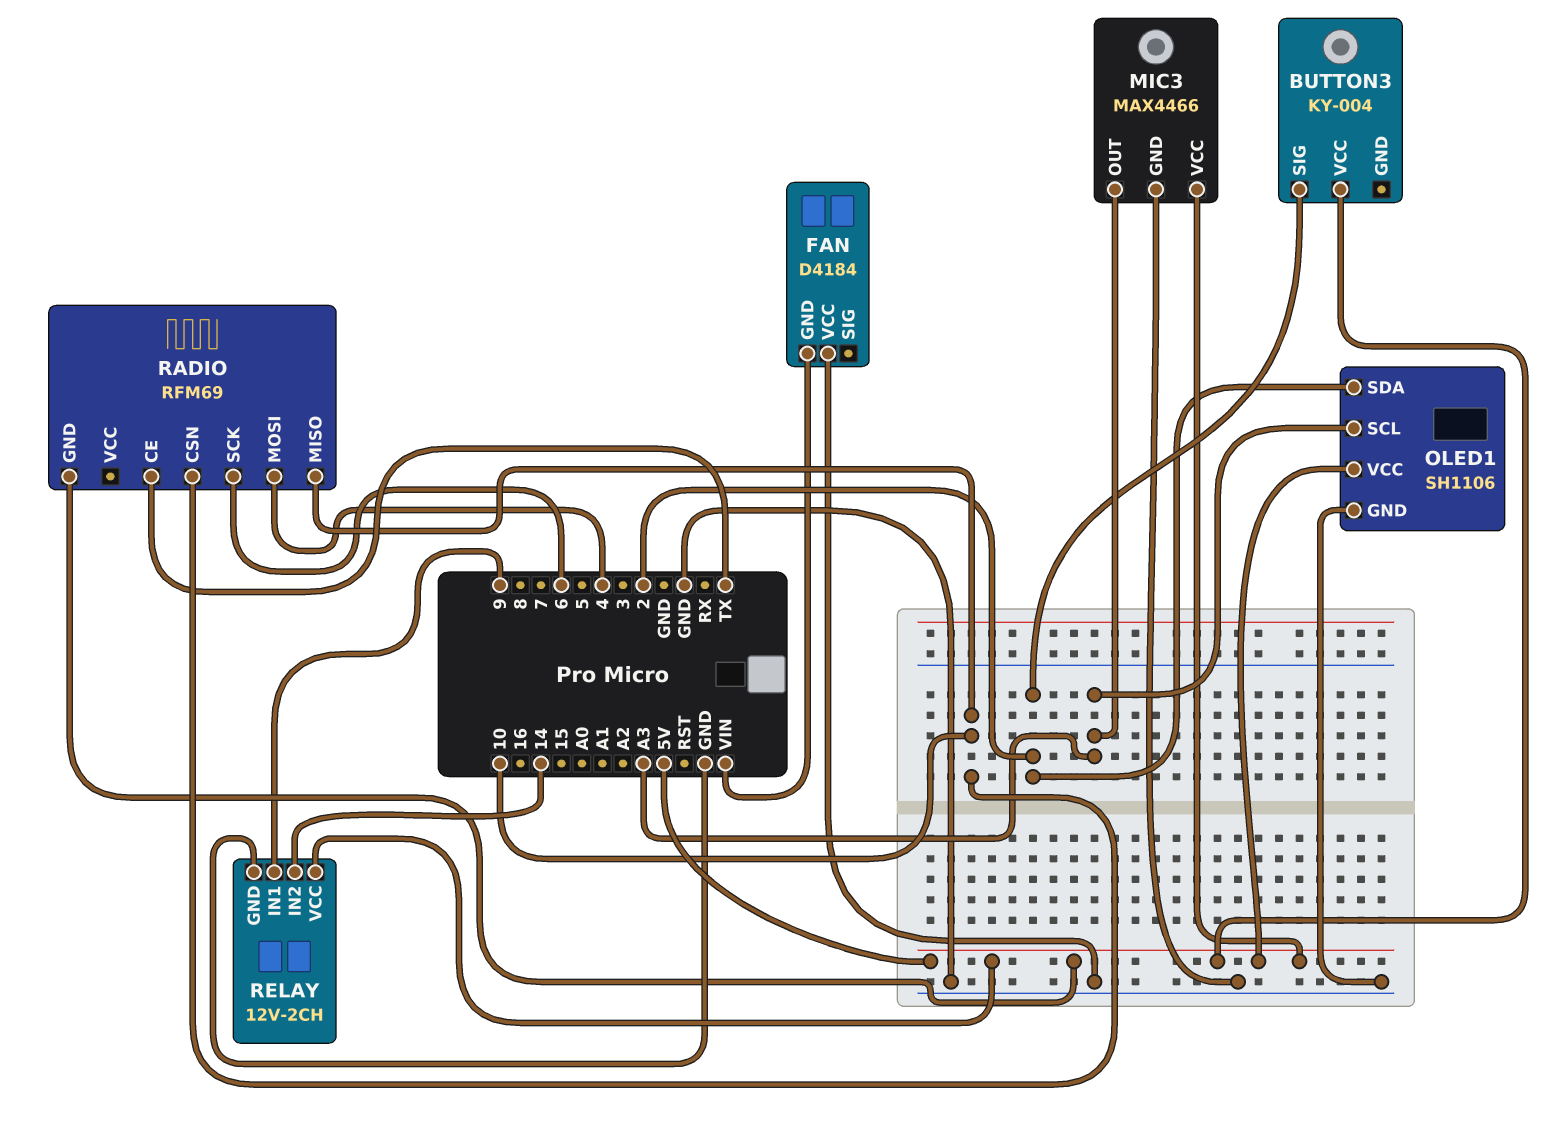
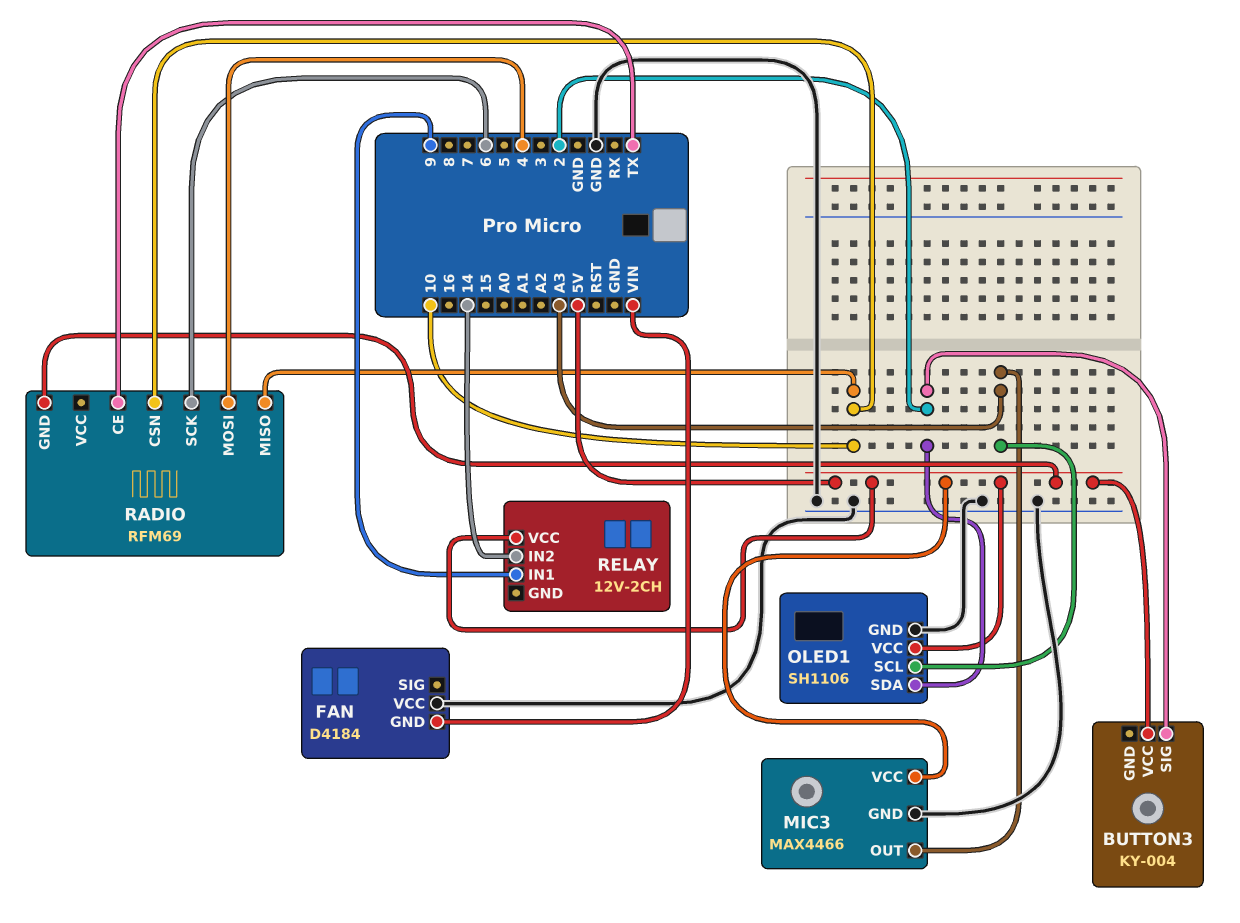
RELAY pin GND: GND -> none

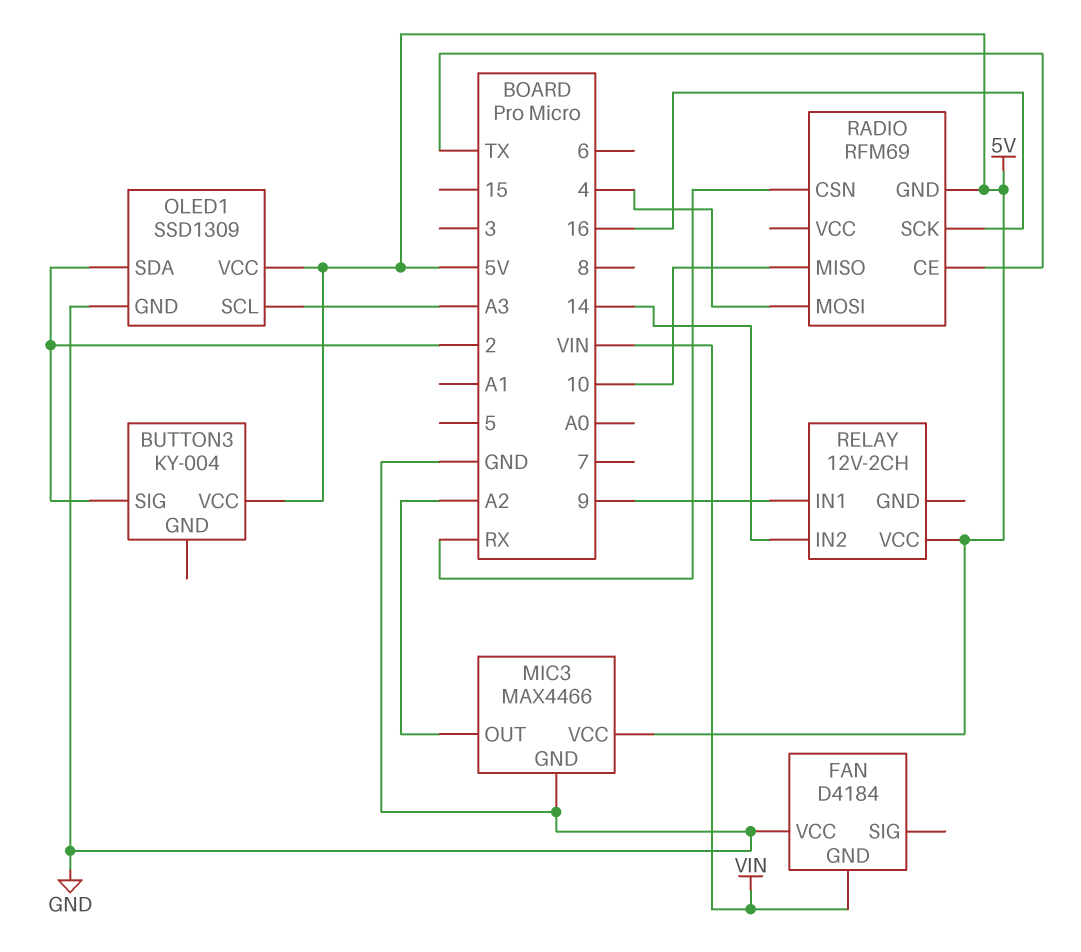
MIC3 pin OUT: A3 -> A2
OLED1: SH1106 -> SSD1309
RADIO pin CSN: 10 -> RX
RADIO pin SCK: 6 -> 16

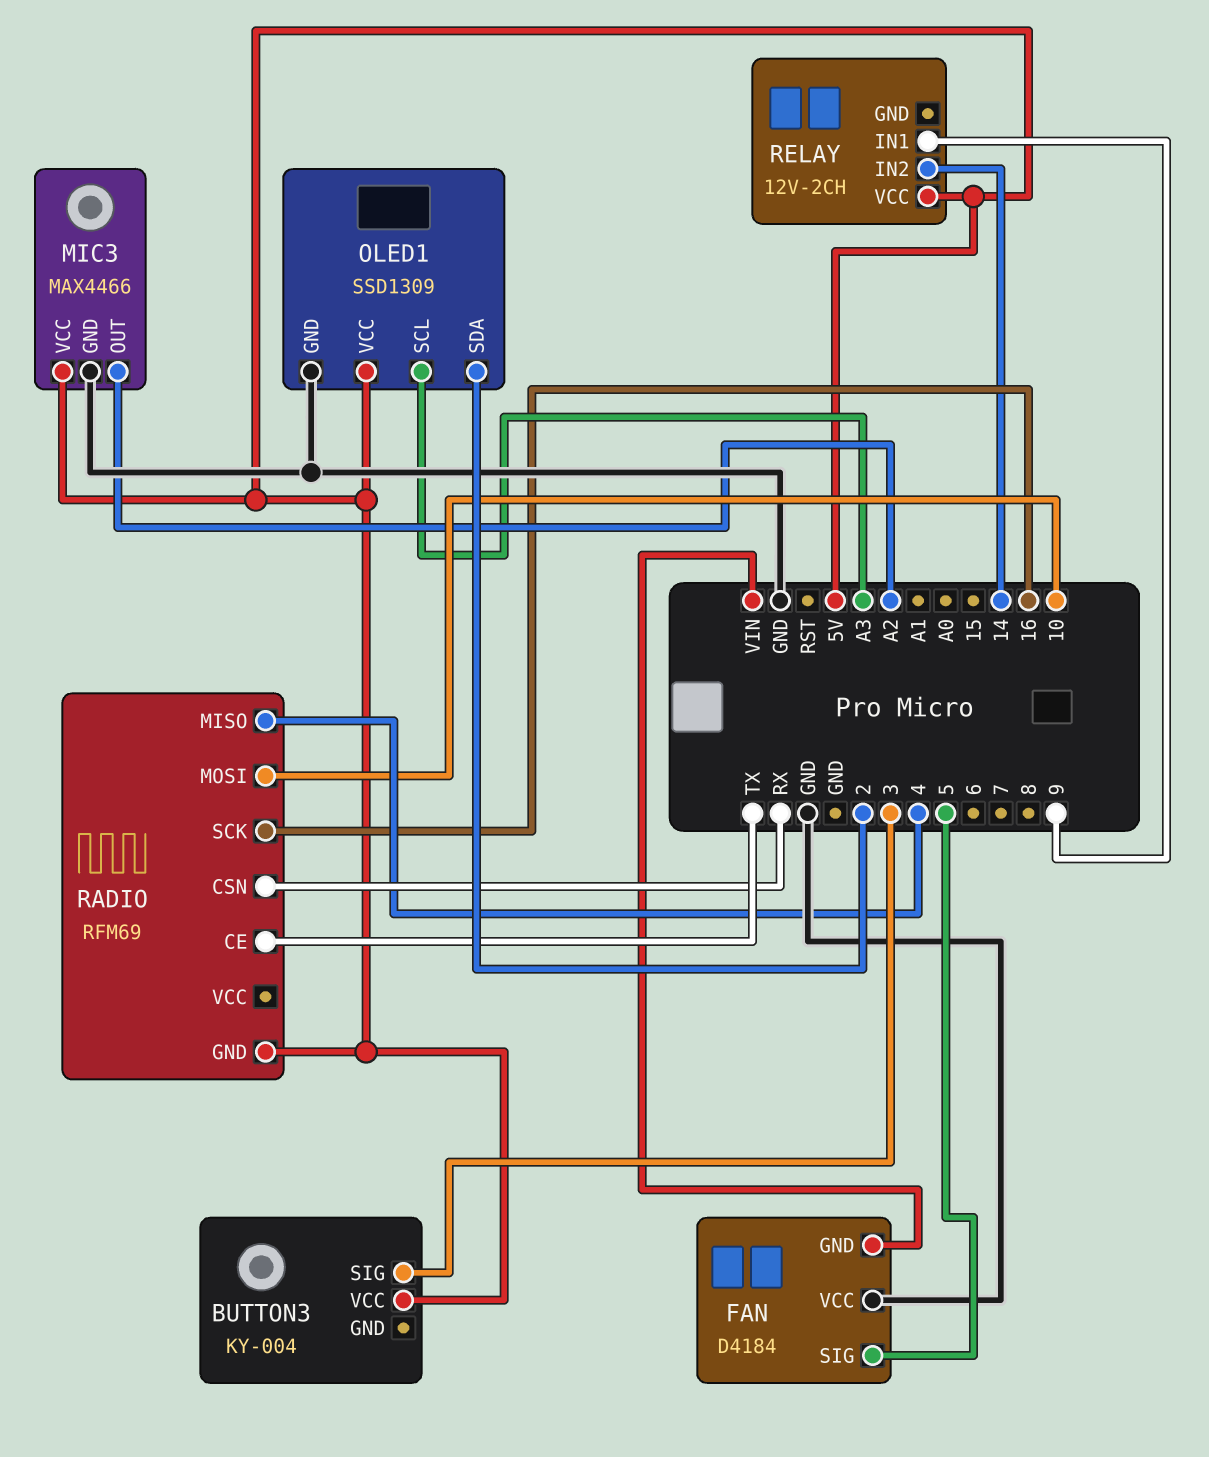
BUTTON3 pin SIG: 2 -> 3
FAN pin SIG: none -> 5
RADIO pin MISO: 10 -> 4
RADIO pin MOSI: 4 -> 10

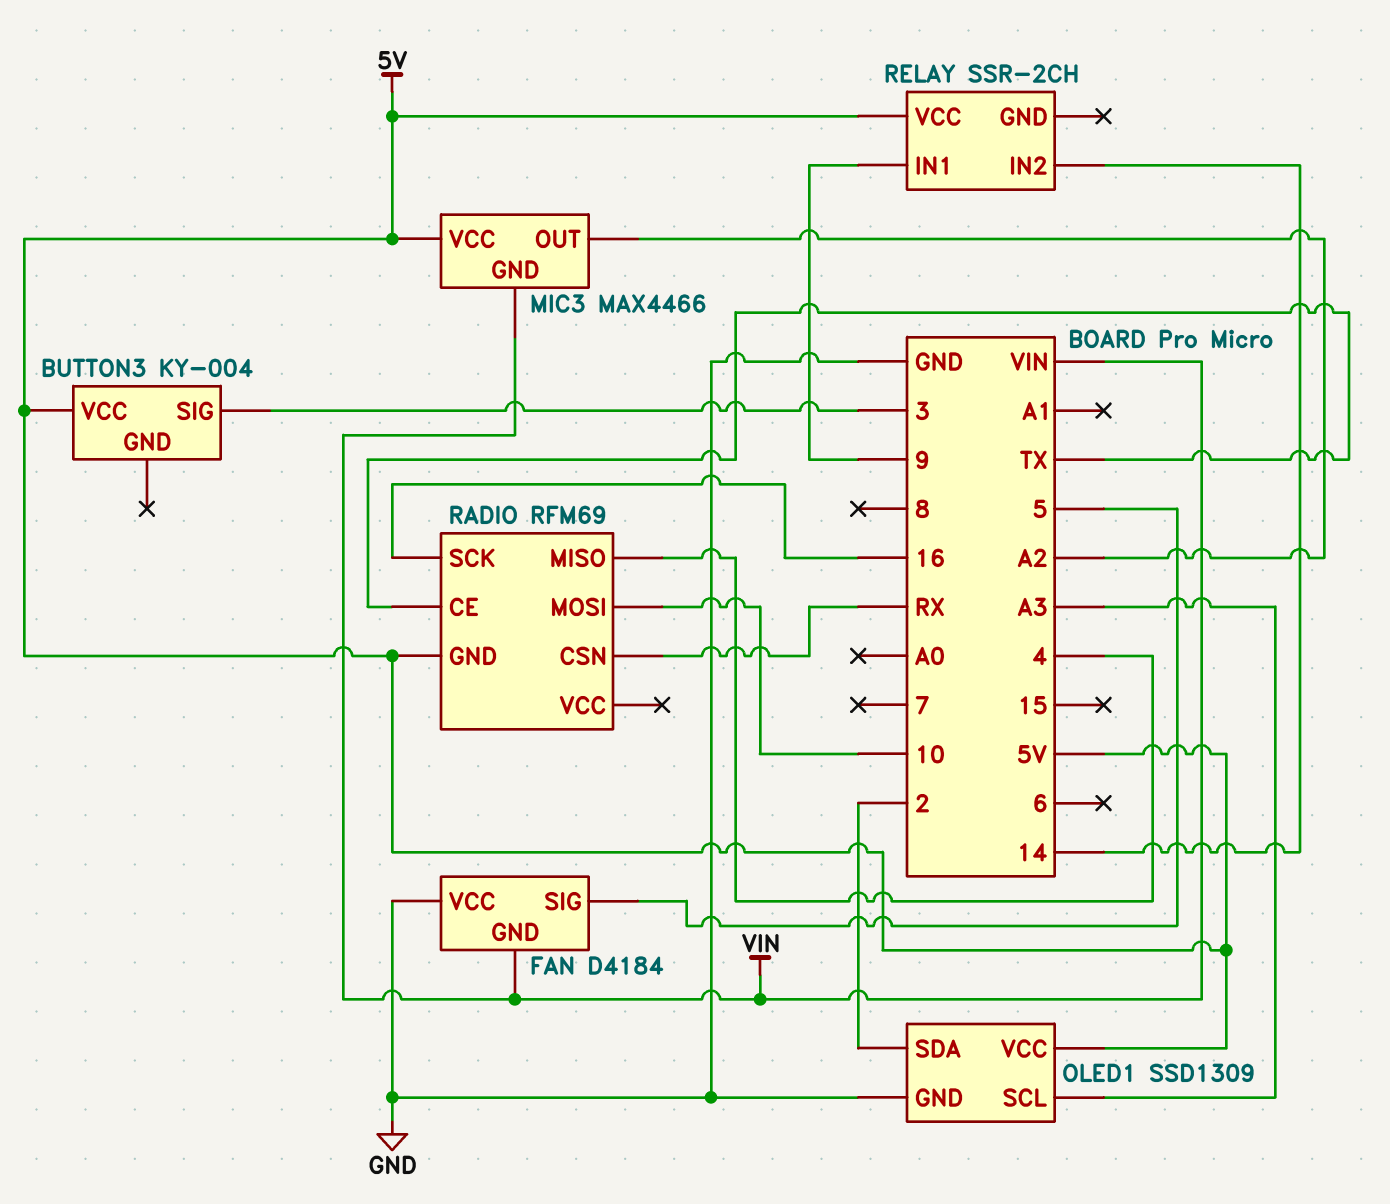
MIC3 pin GND: GND -> VIN
RELAY: 12V-2CH -> SSR-2CH

